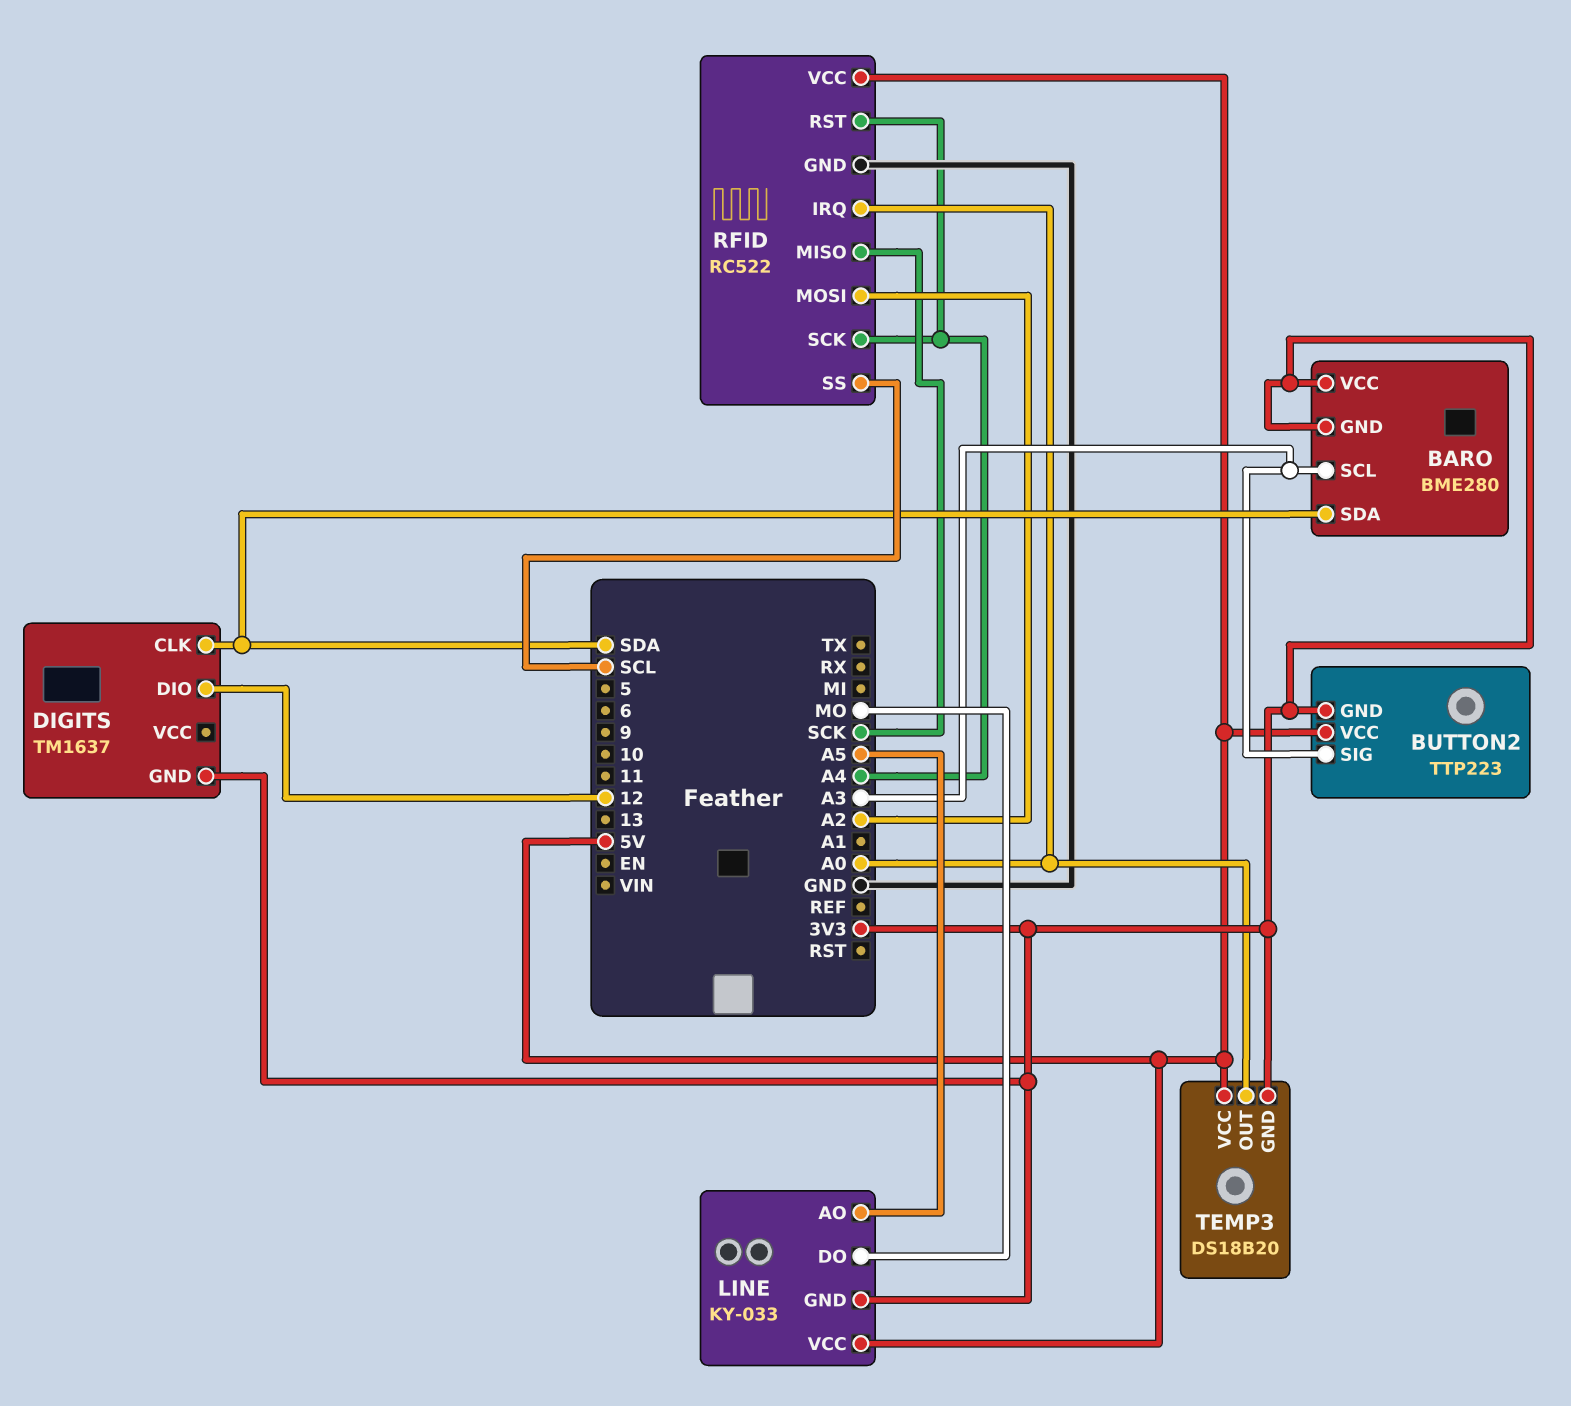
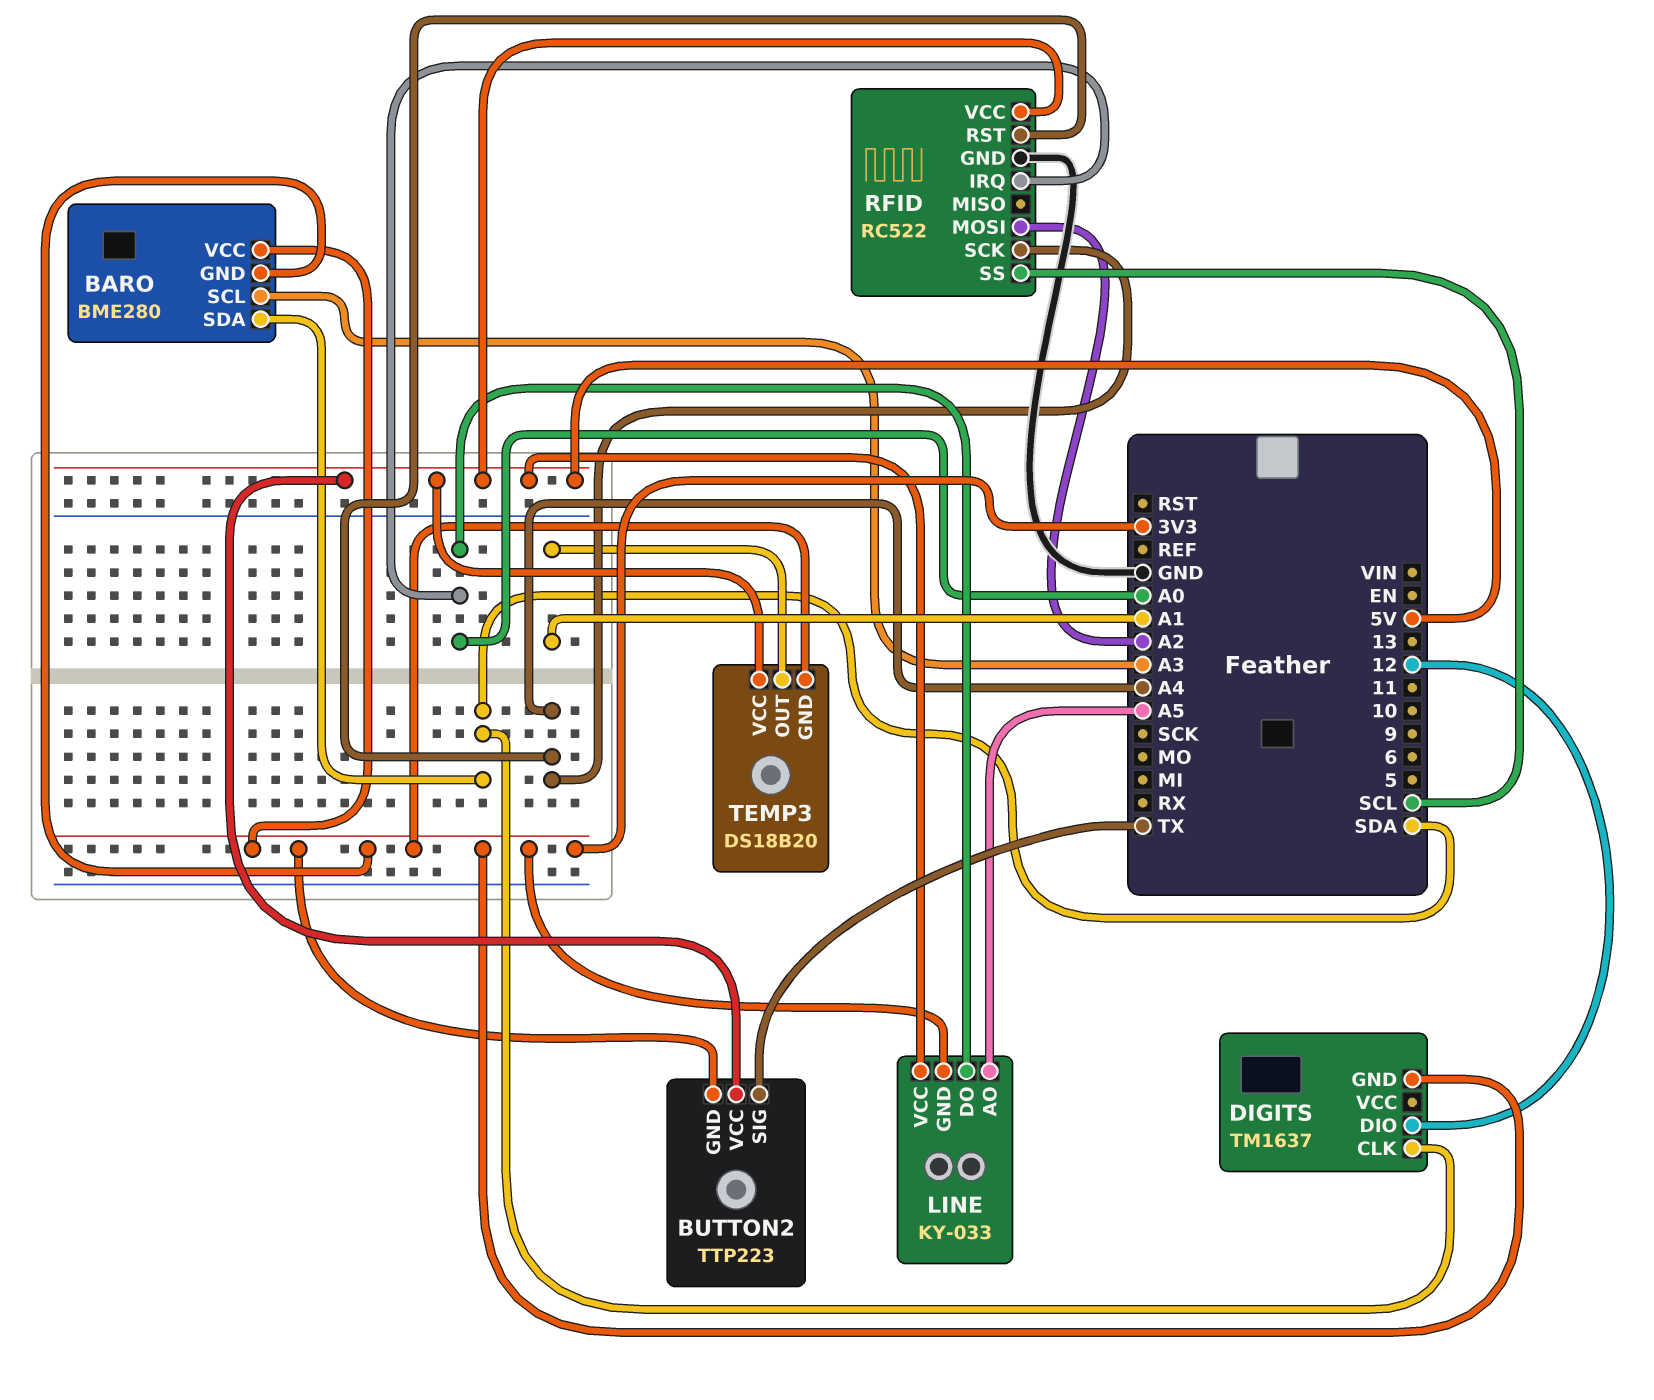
BUTTON2 pin SIG: A3 -> TX
LINE pin DO: MO -> A0
RFID pin MISO: SCK -> none
TEMP3 pin OUT: A0 -> A1

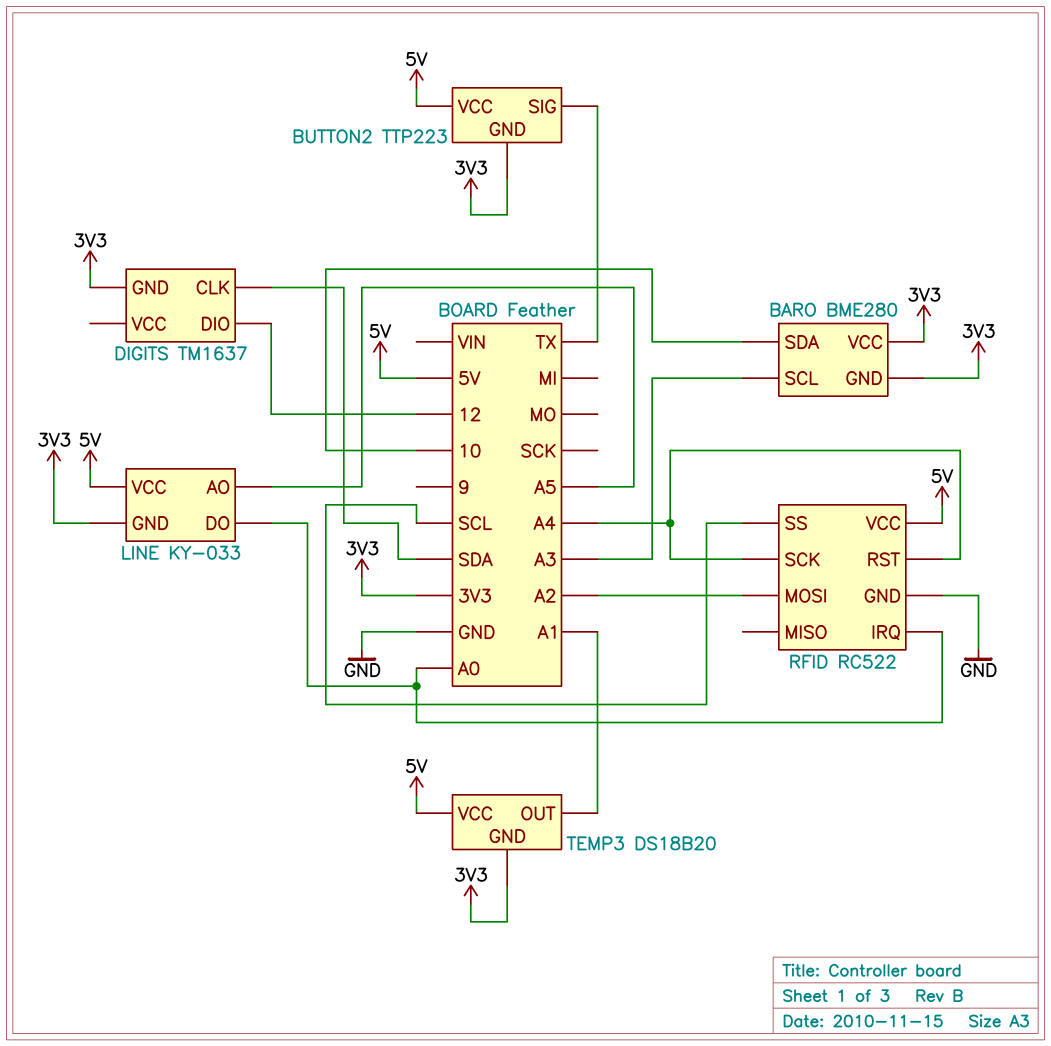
BARO pin SDA: SDA -> 10

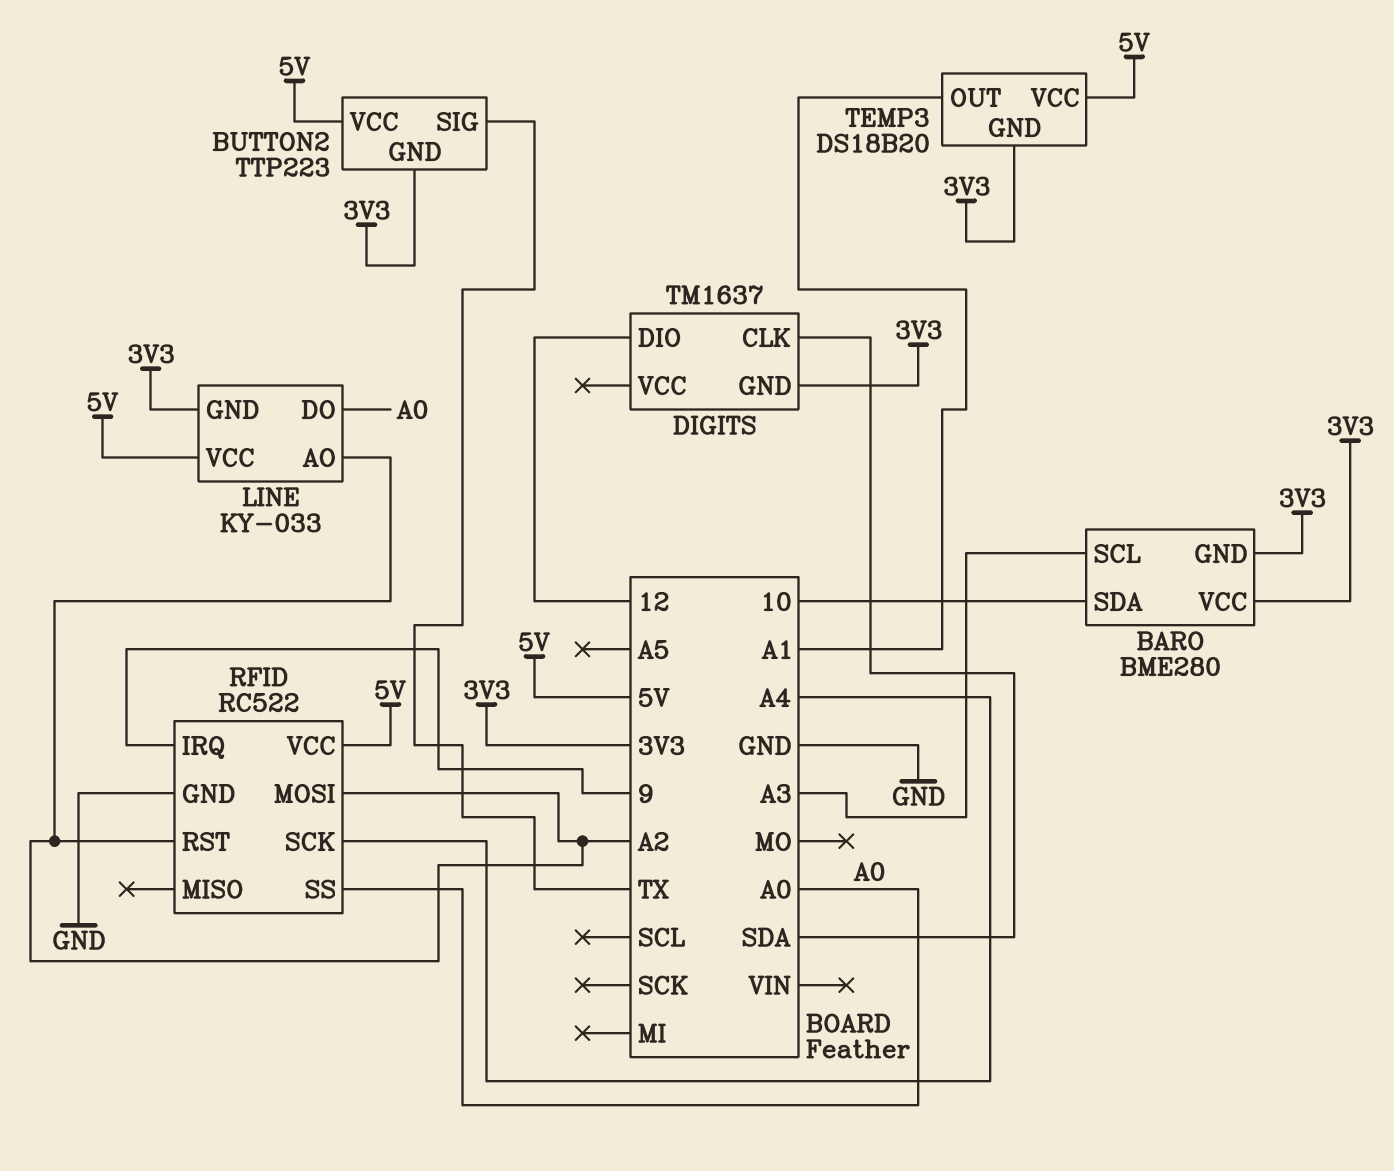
LINE pin AO: A5 -> A2
RFID pin IRQ: A0 -> 9
RFID pin RST: A4 -> A2
RFID pin SS: SCL -> A0

